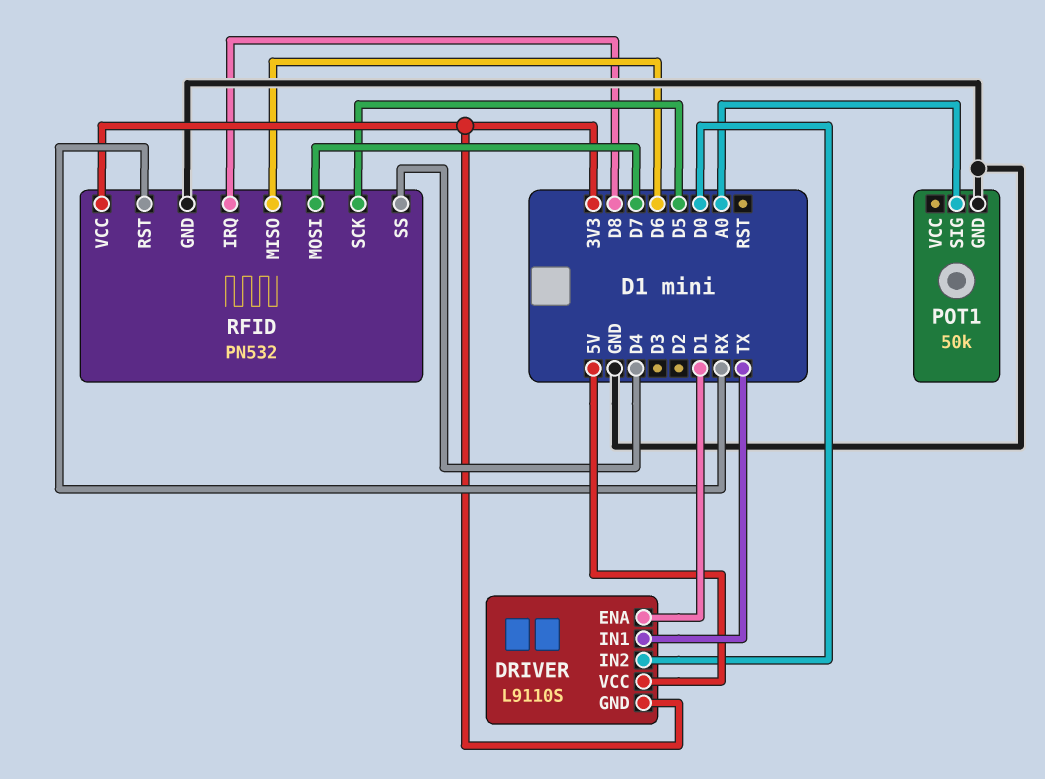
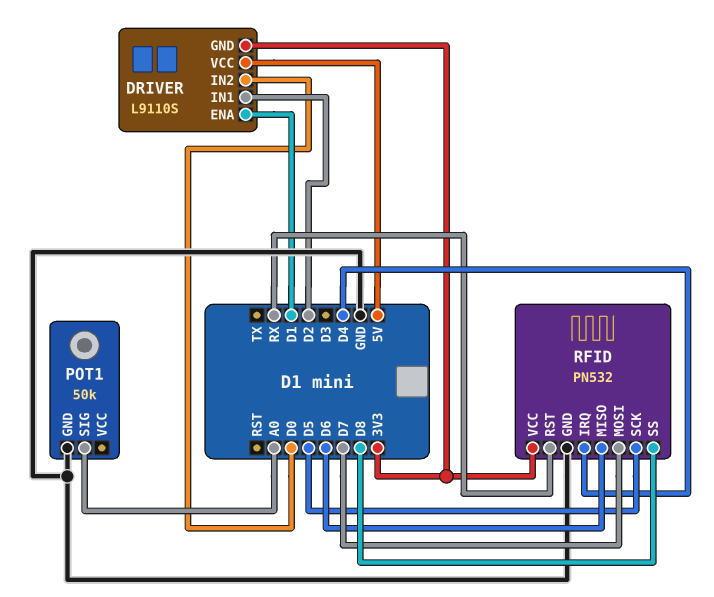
DRIVER pin IN1: TX -> D2
RFID pin IRQ: D8 -> D4
RFID pin SS: D4 -> D8

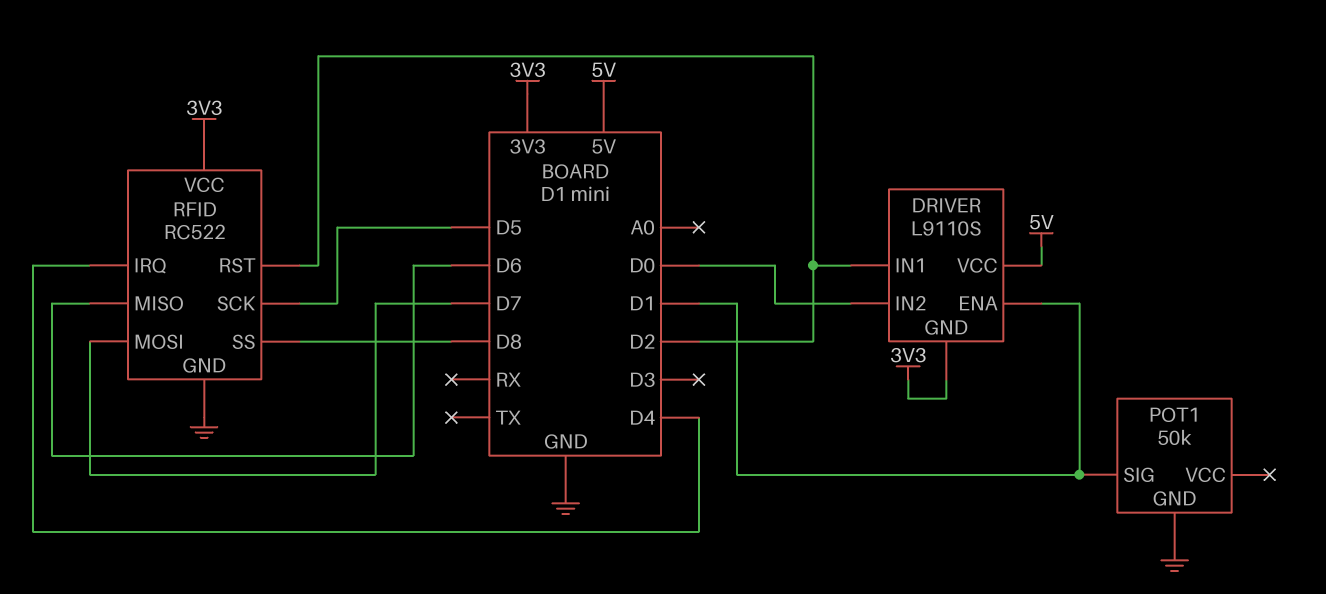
POT1 pin SIG: A0 -> D1
RFID: PN532 -> RC522
RFID pin RST: RX -> D2

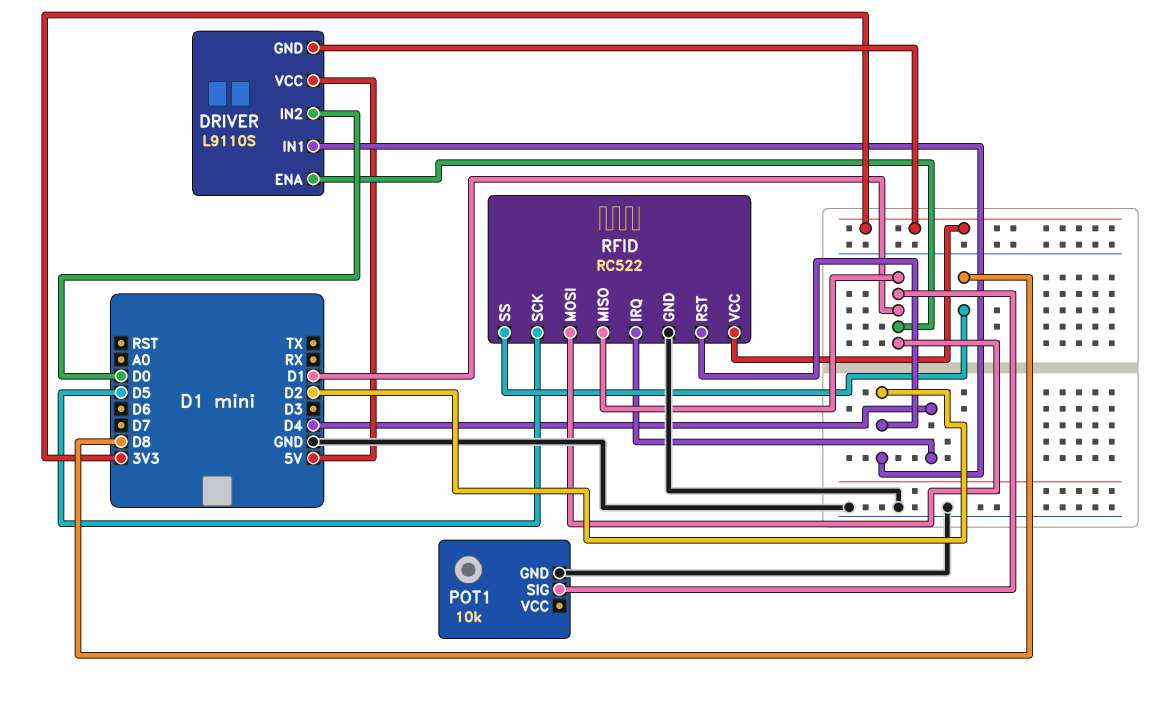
POT1: 50k -> 10k
RFID pin MISO: D6 -> D1
RFID pin MOSI: D7 -> D1

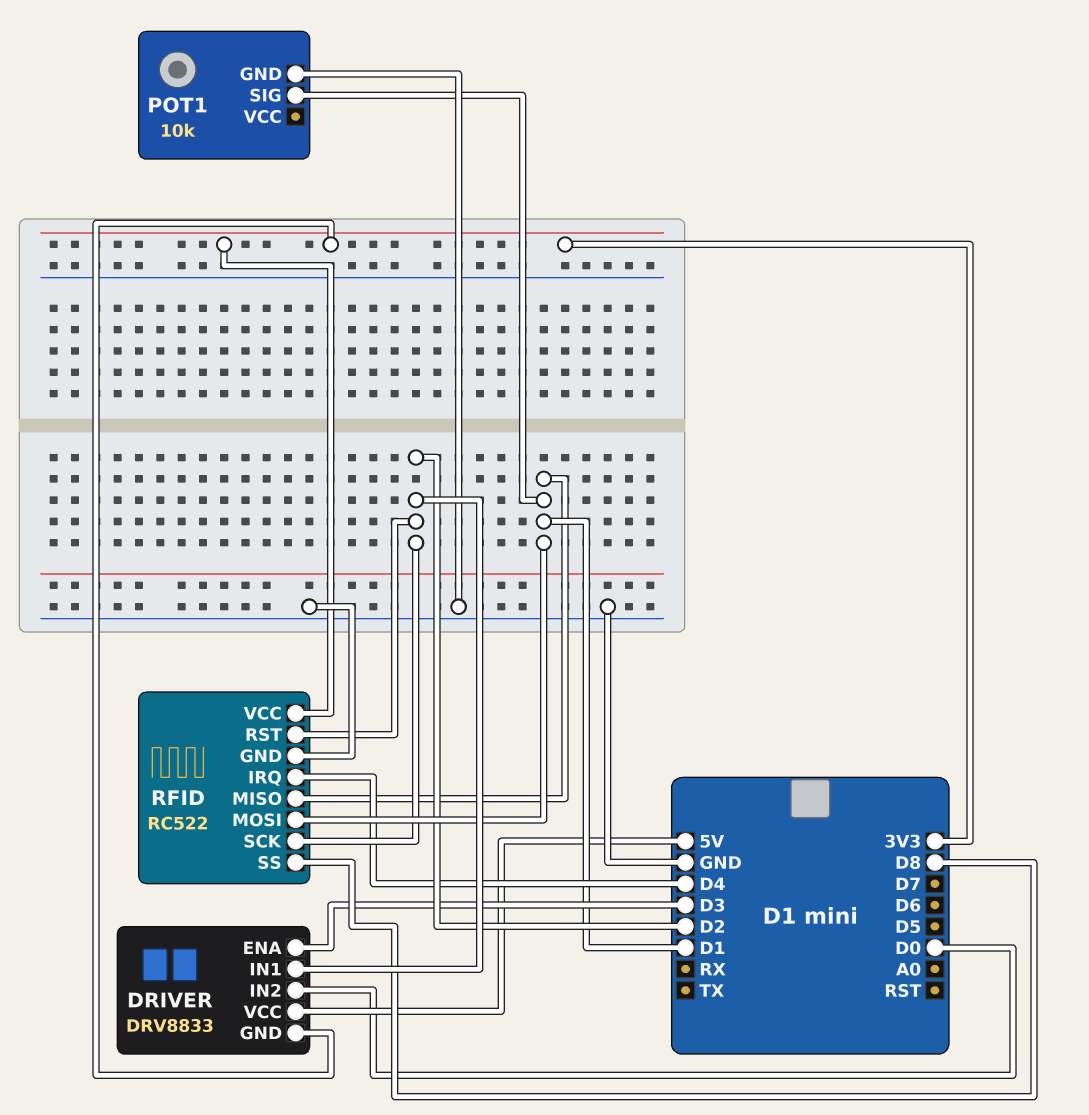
DRIVER: L9110S -> DRV8833
DRIVER pin ENA: D1 -> D3
RFID pin SCK: D5 -> D2

